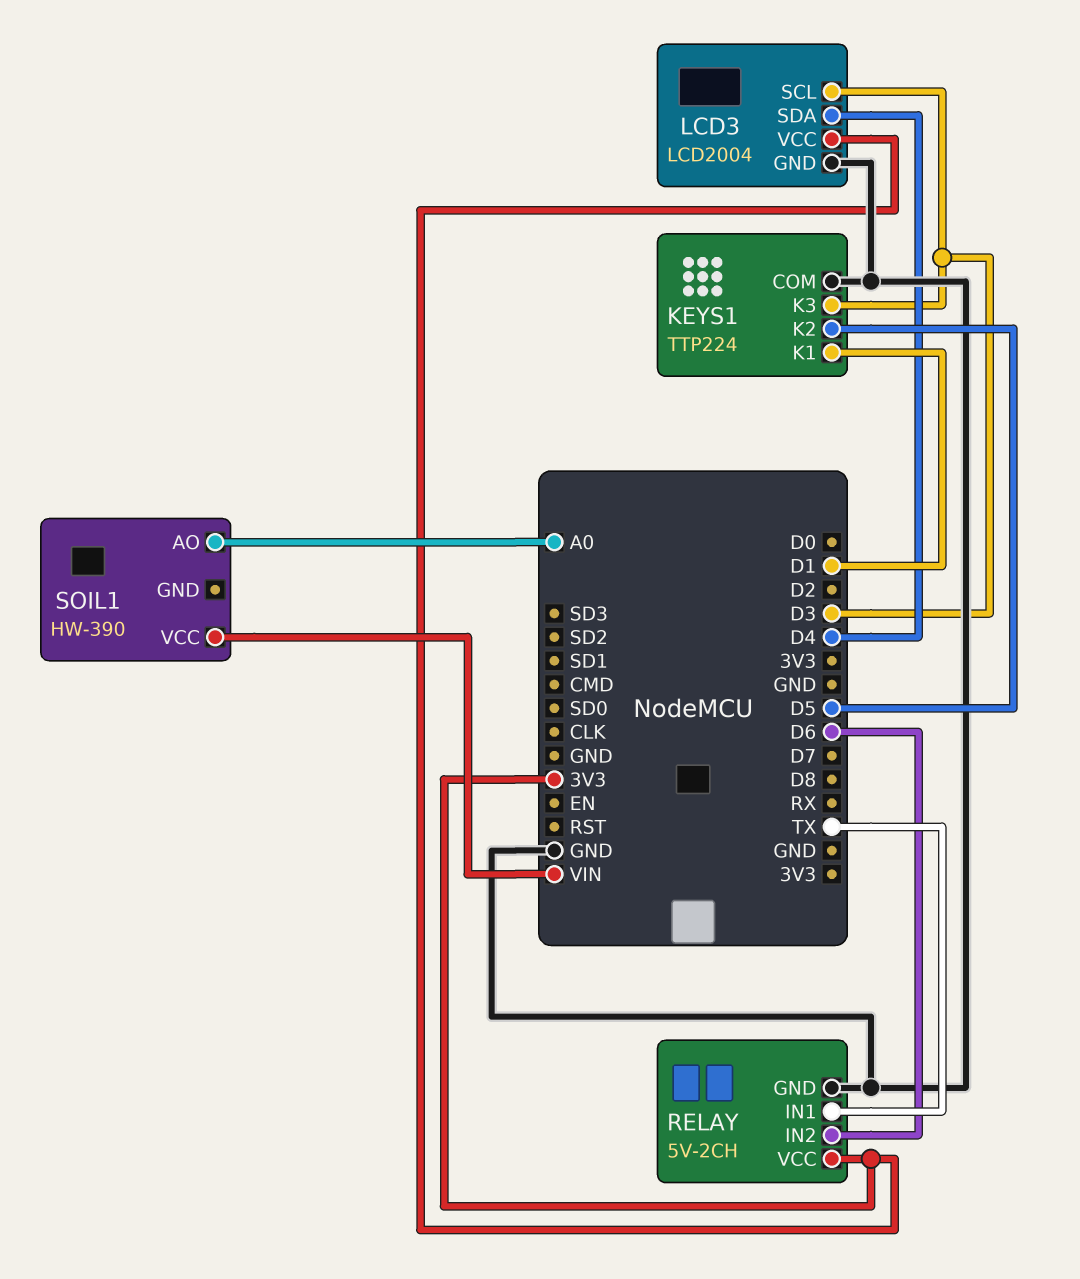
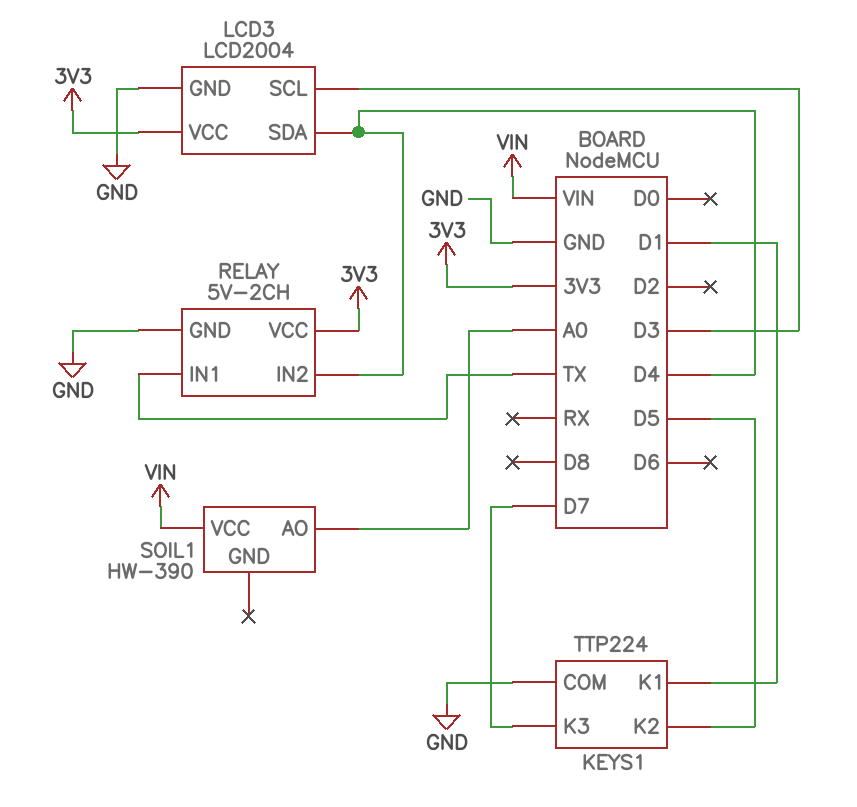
KEYS1 pin K3: D3 -> D7
RELAY pin IN2: D6 -> D4

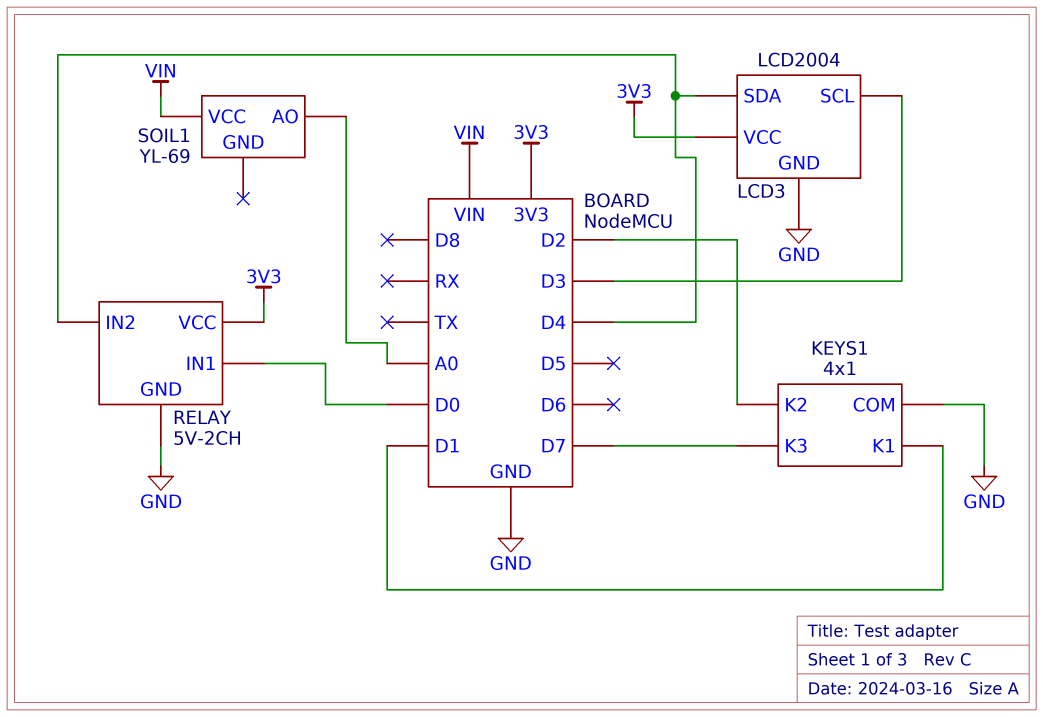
KEYS1: TTP224 -> 4x1
KEYS1 pin K2: D5 -> D2
RELAY pin IN1: TX -> D0
SOIL1: HW-390 -> YL-69

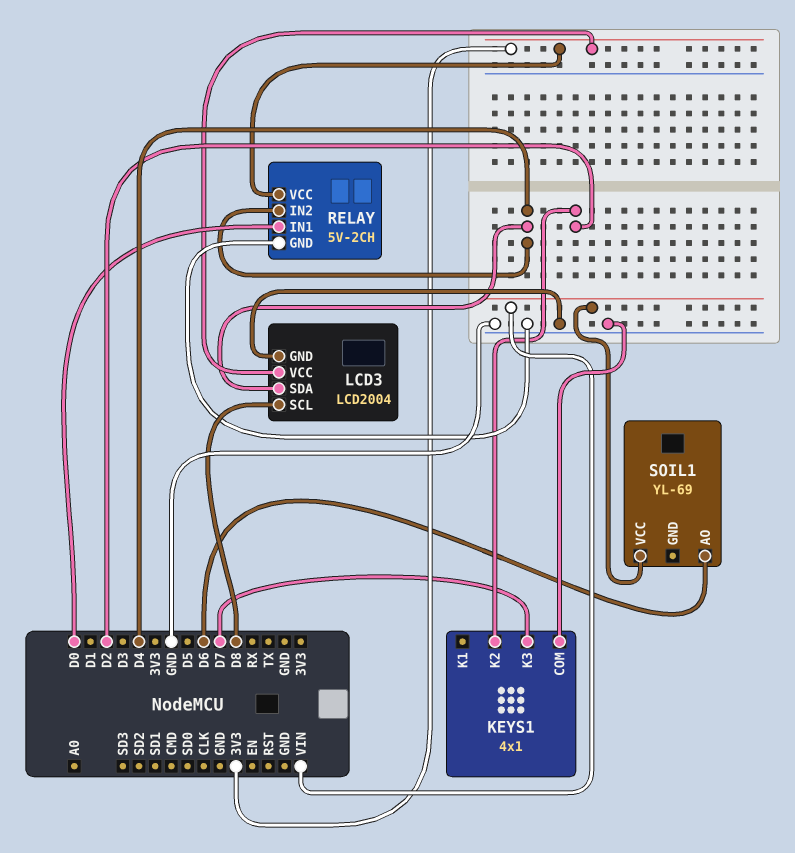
KEYS1 pin K1: D1 -> none
LCD3 pin SCL: D3 -> D8
SOIL1 pin AO: A0 -> D6

